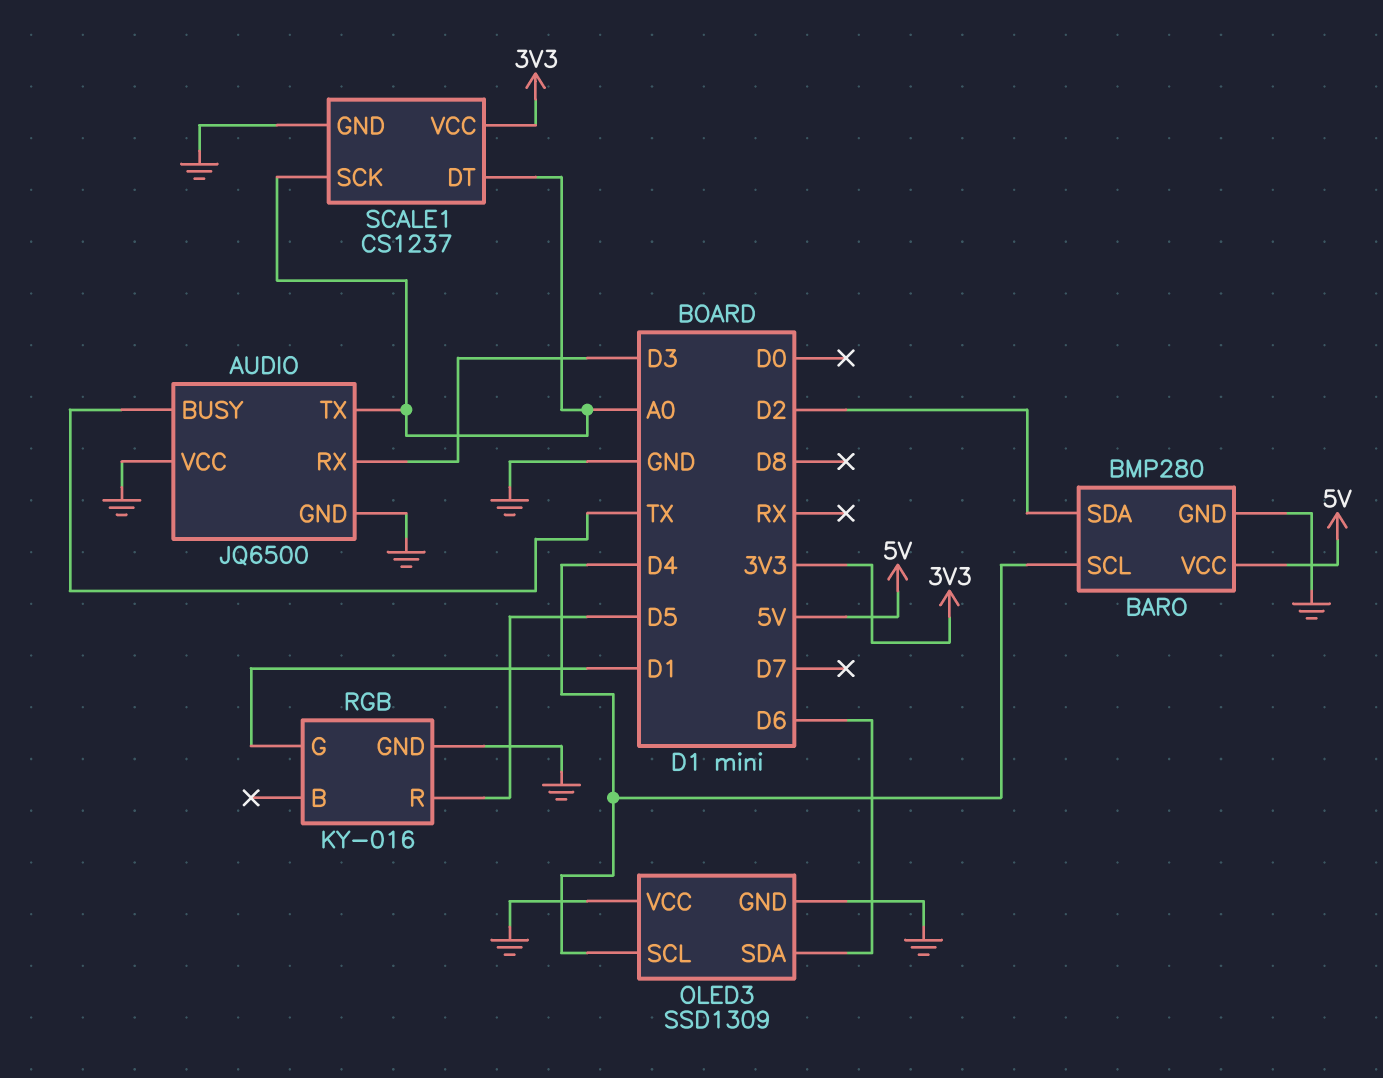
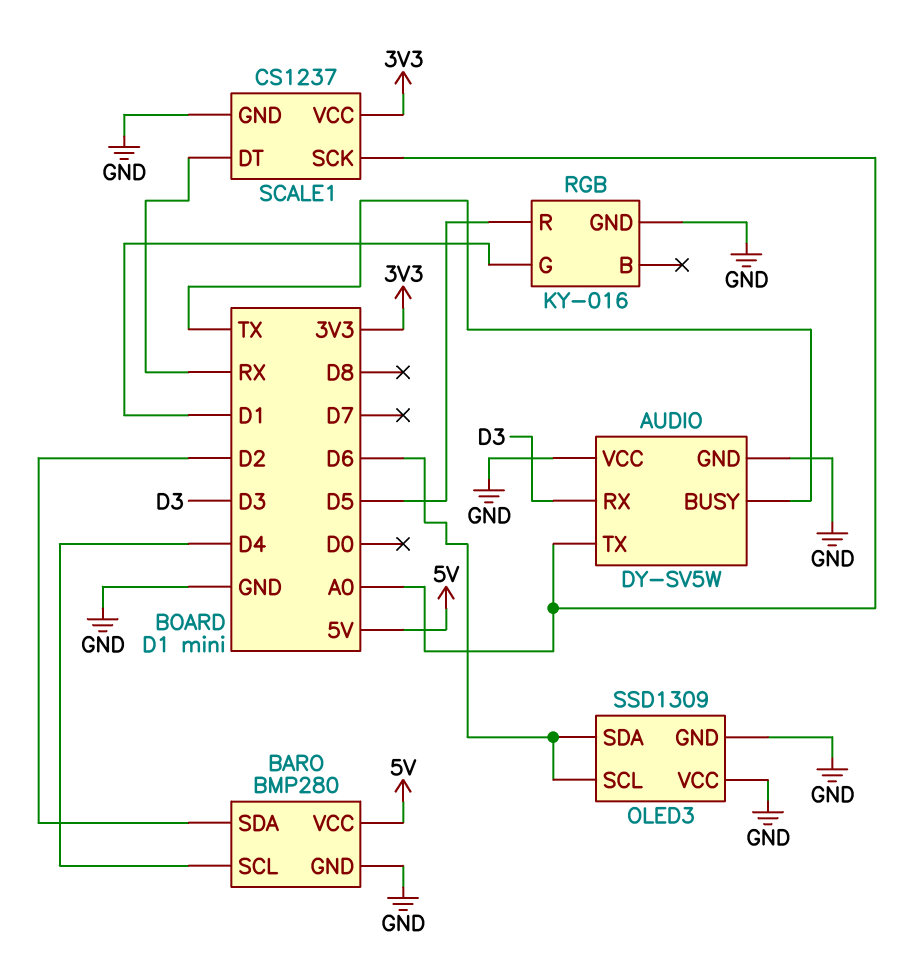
AUDIO: JQ6500 -> DY-SV5W
OLED3 pin SCL: D4 -> D6
SCALE1 pin DT: A0 -> RX

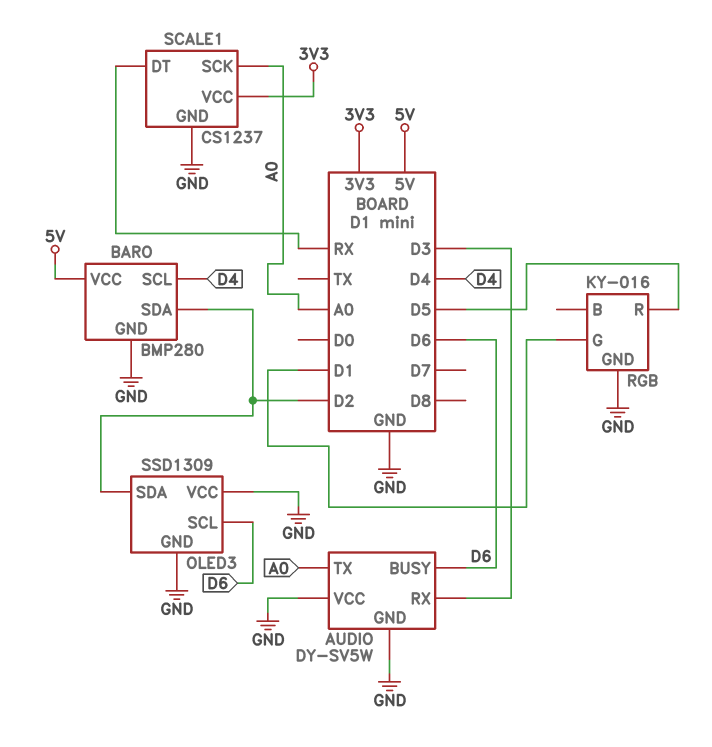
AUDIO pin BUSY: TX -> D6
OLED3 pin SDA: D6 -> D2

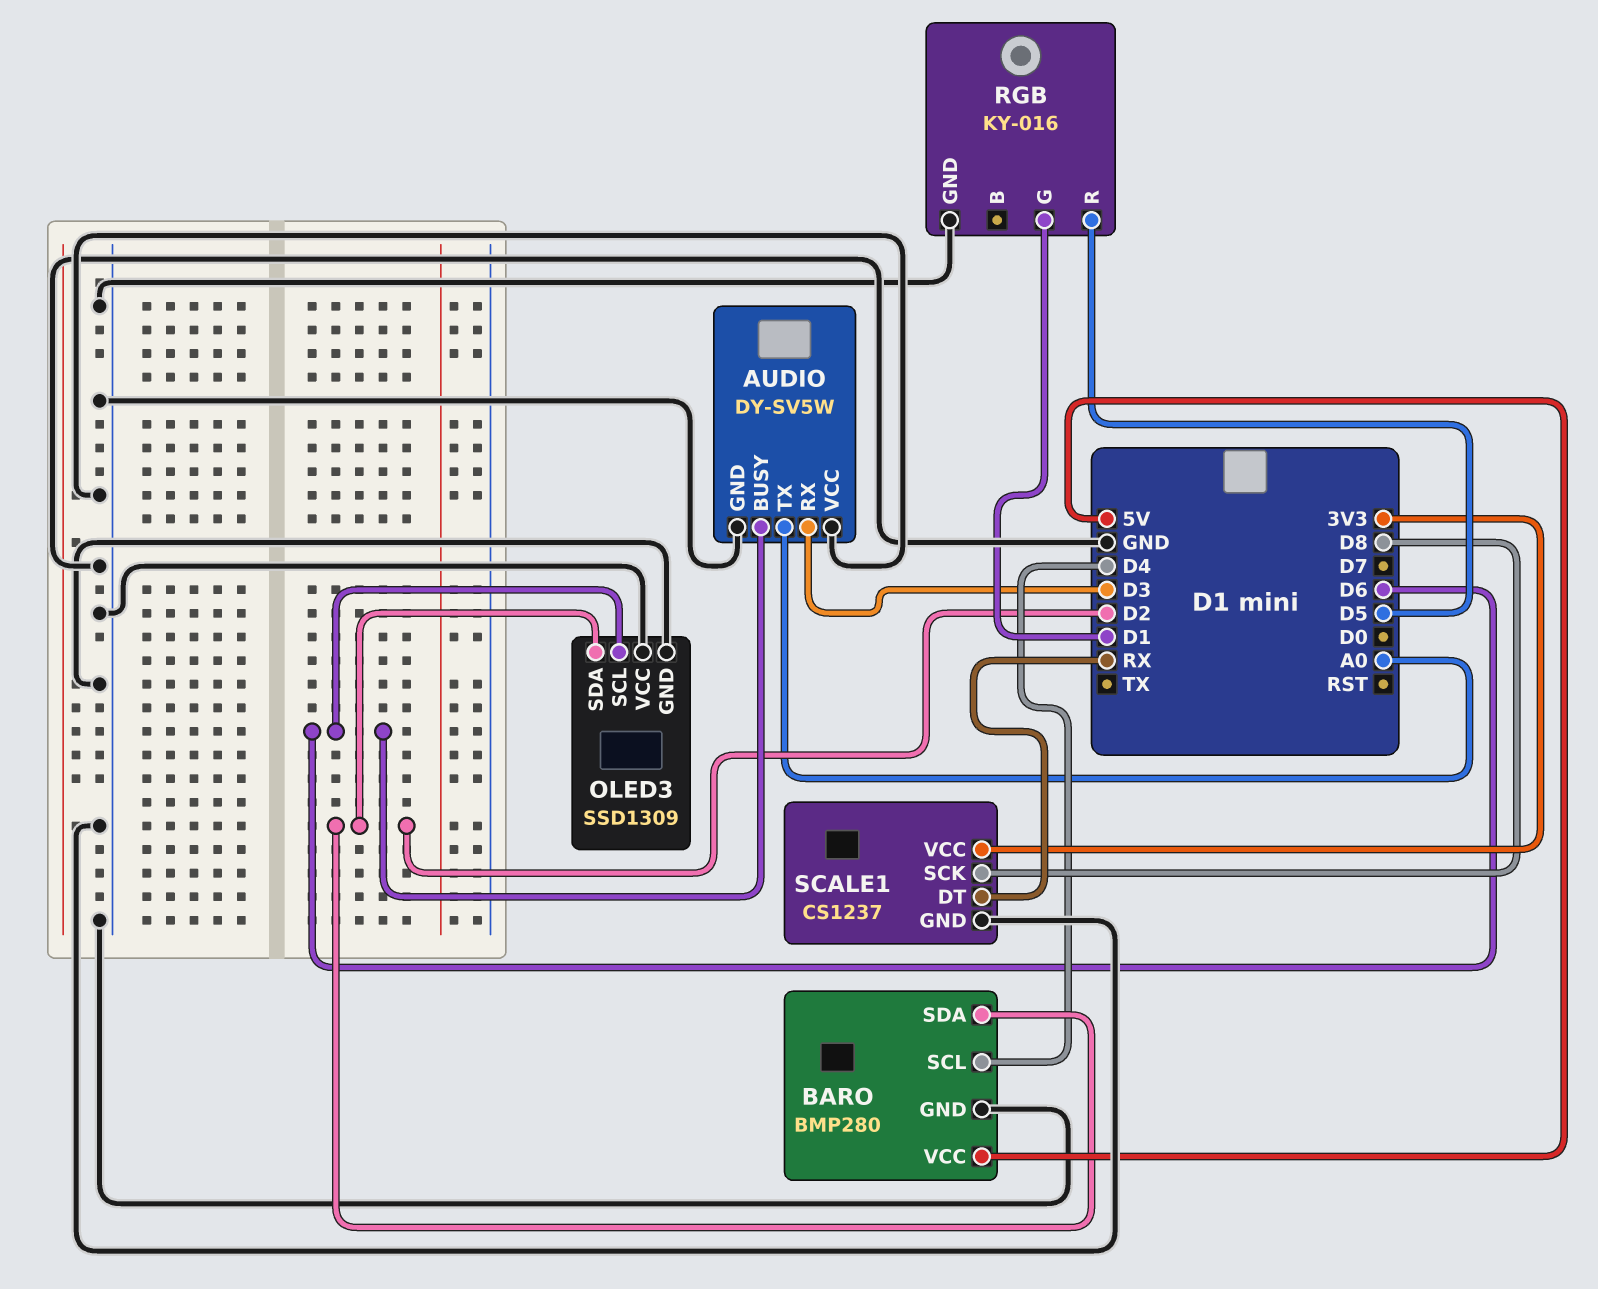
SCALE1 pin SCK: A0 -> D8

